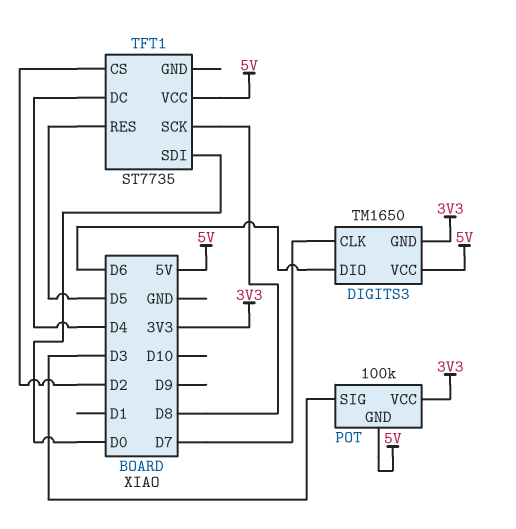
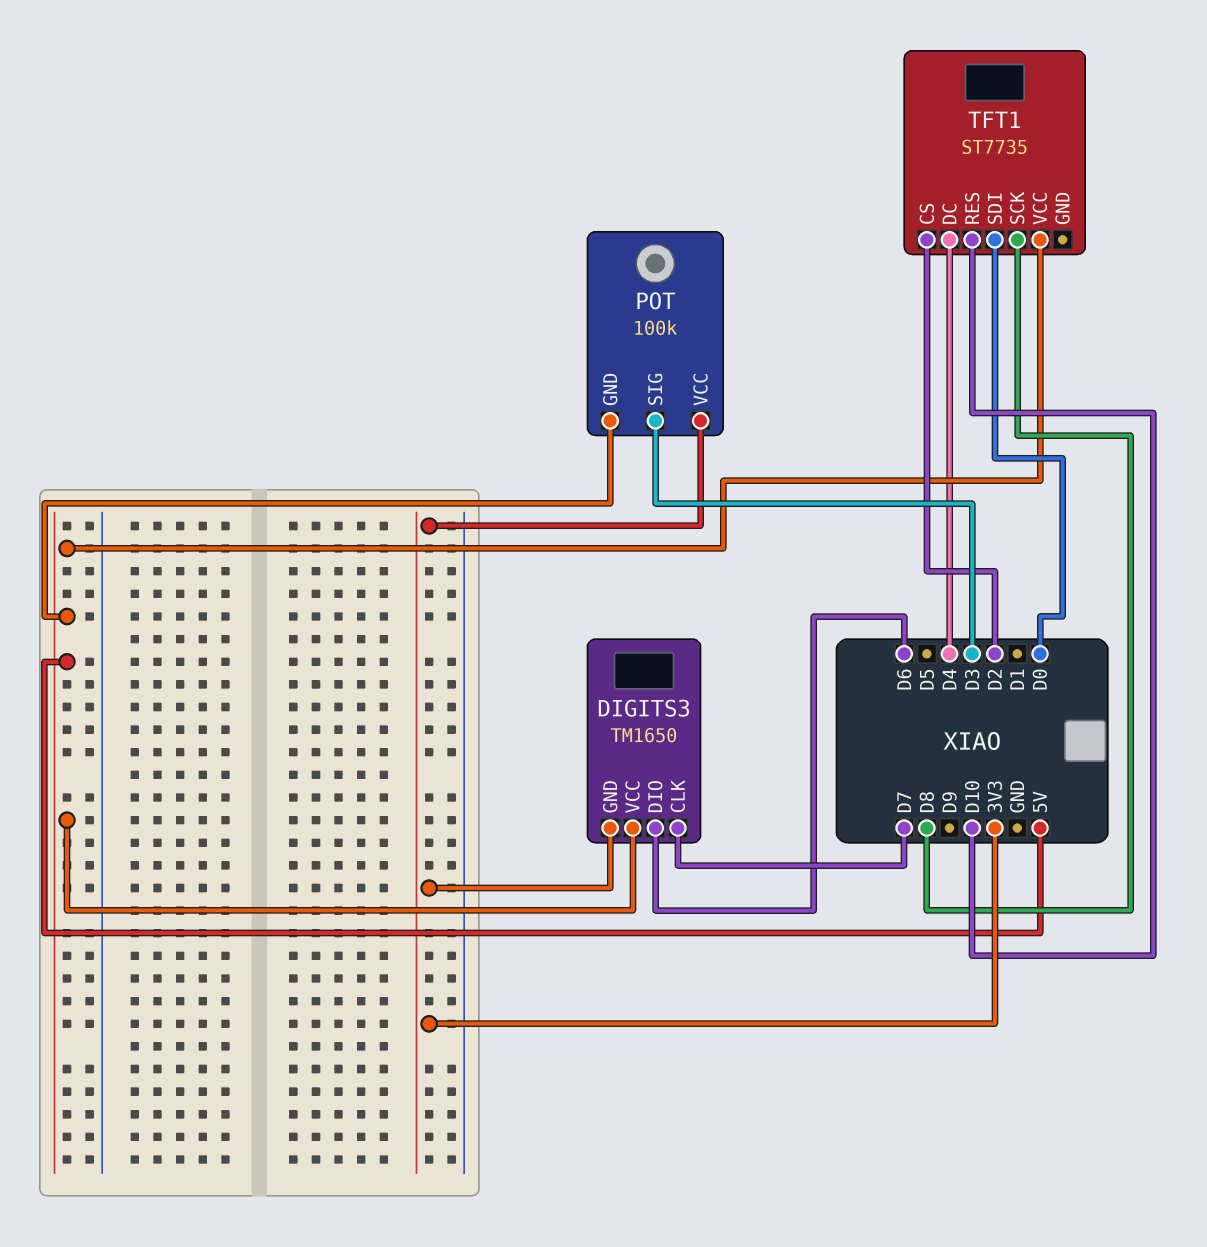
TFT1 pin RES: D5 -> D10

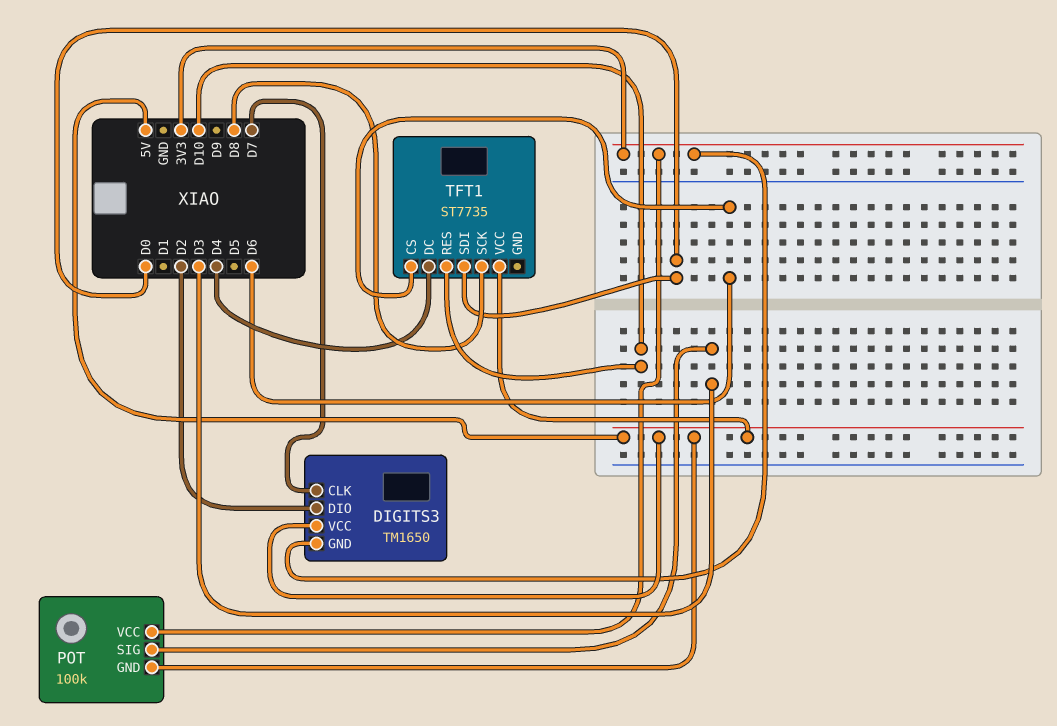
DIGITS3 pin DIO: D6 -> D2
TFT1 pin CS: D2 -> D6

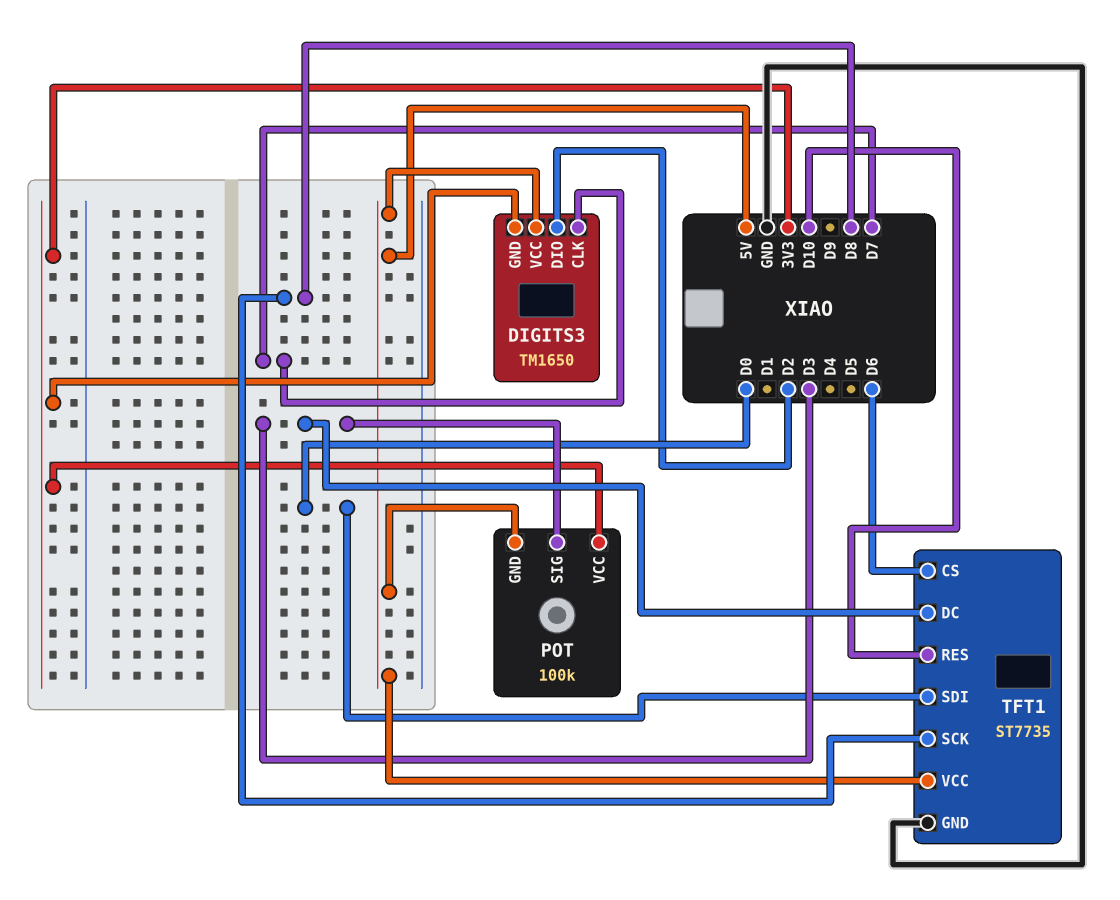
TFT1 pin DC: D4 -> D3
TFT1 pin GND: none -> GND

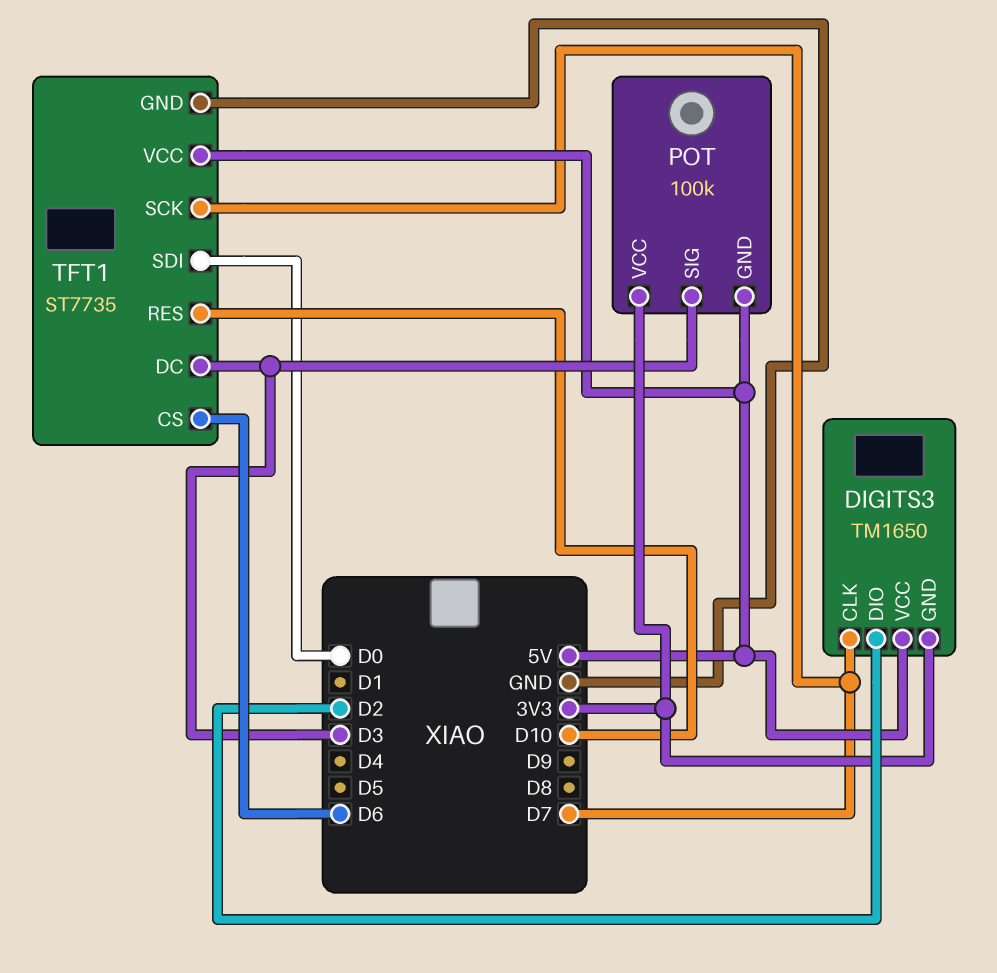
TFT1 pin SCK: D8 -> D7

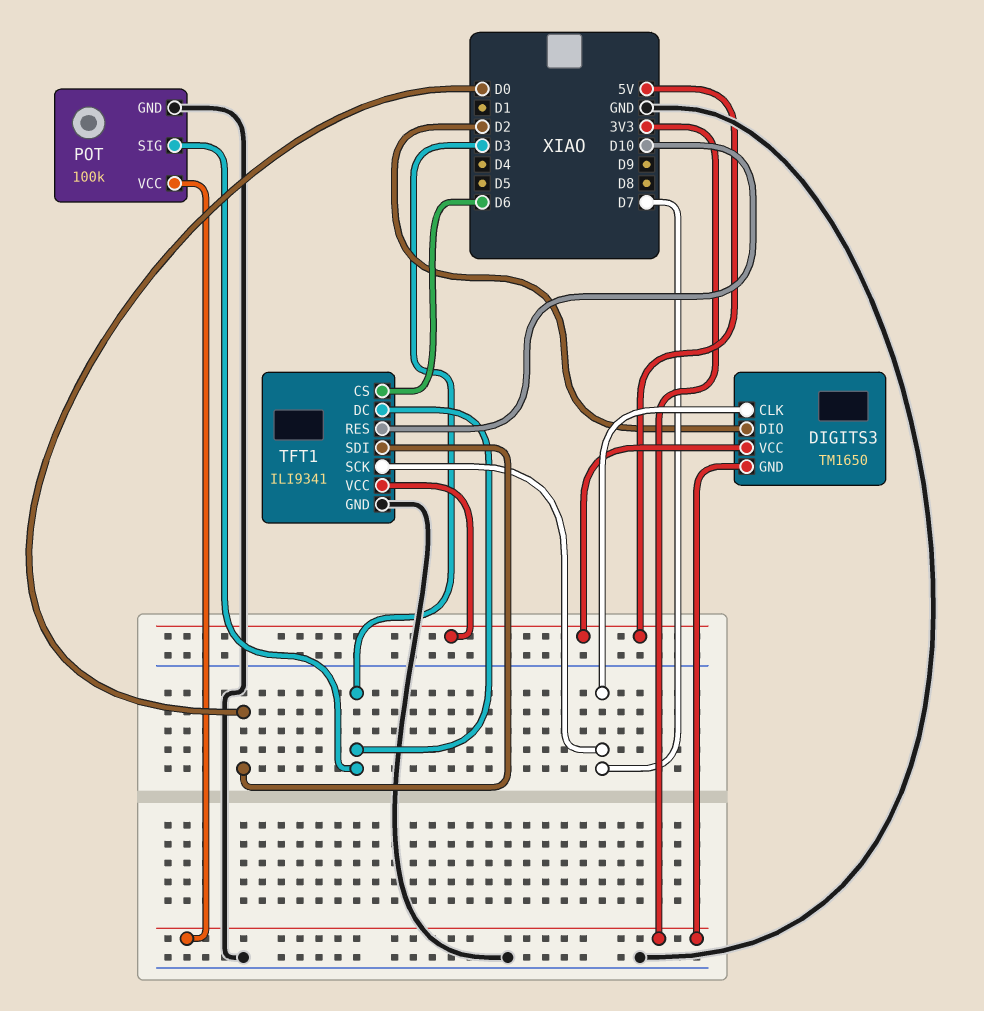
POT pin GND: 5V -> GND
TFT1: ST7735 -> ILI9341

